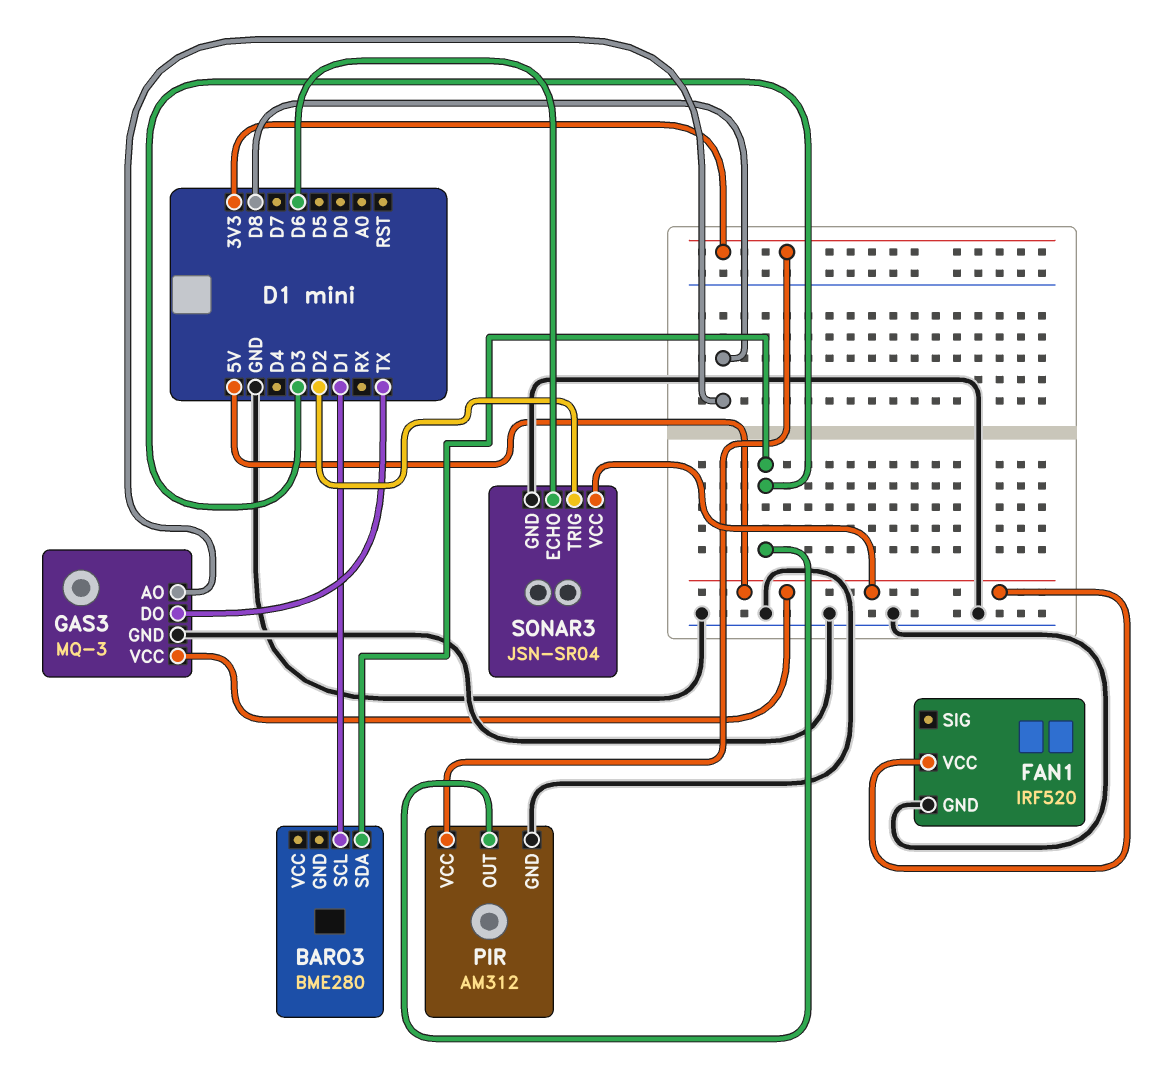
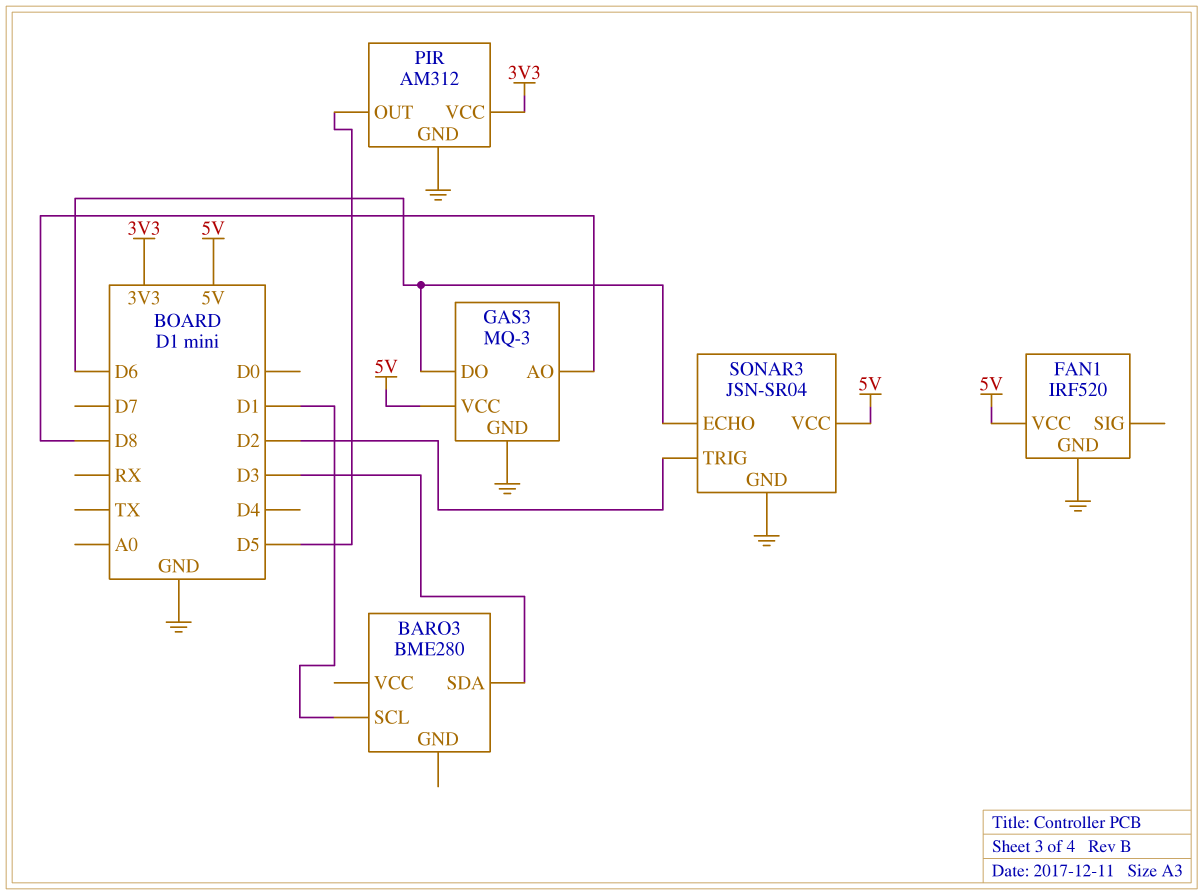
GAS3 pin DO: TX -> D6
PIR pin OUT: D3 -> D5

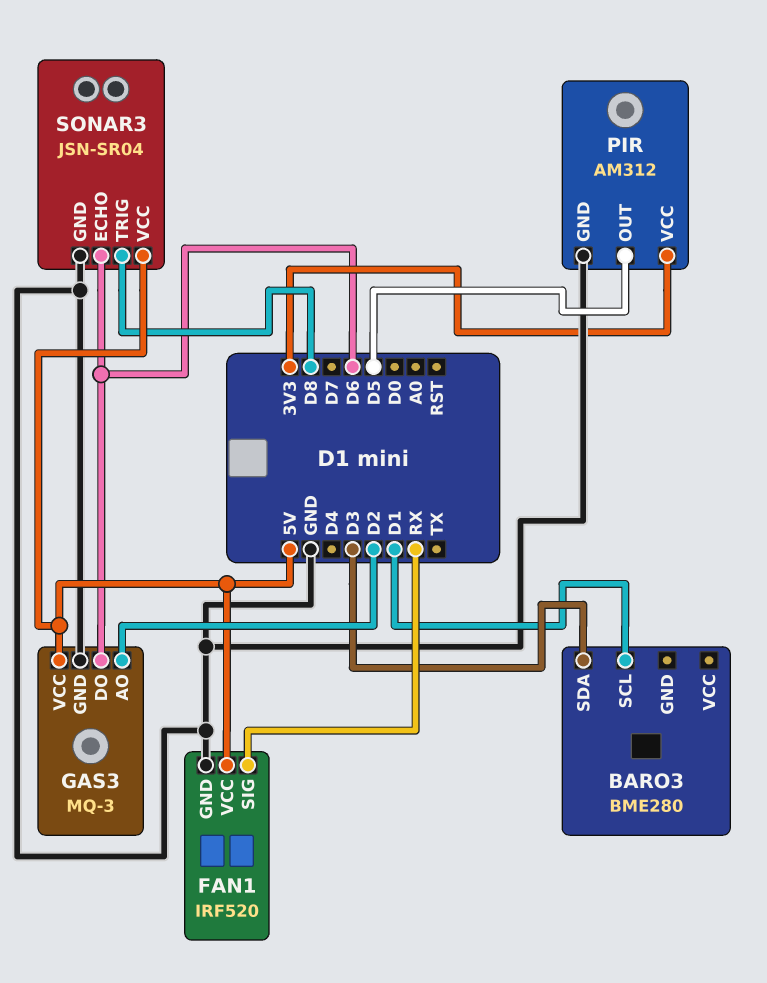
FAN1 pin SIG: none -> RX
GAS3 pin AO: D8 -> D2
SONAR3 pin TRIG: D2 -> D8

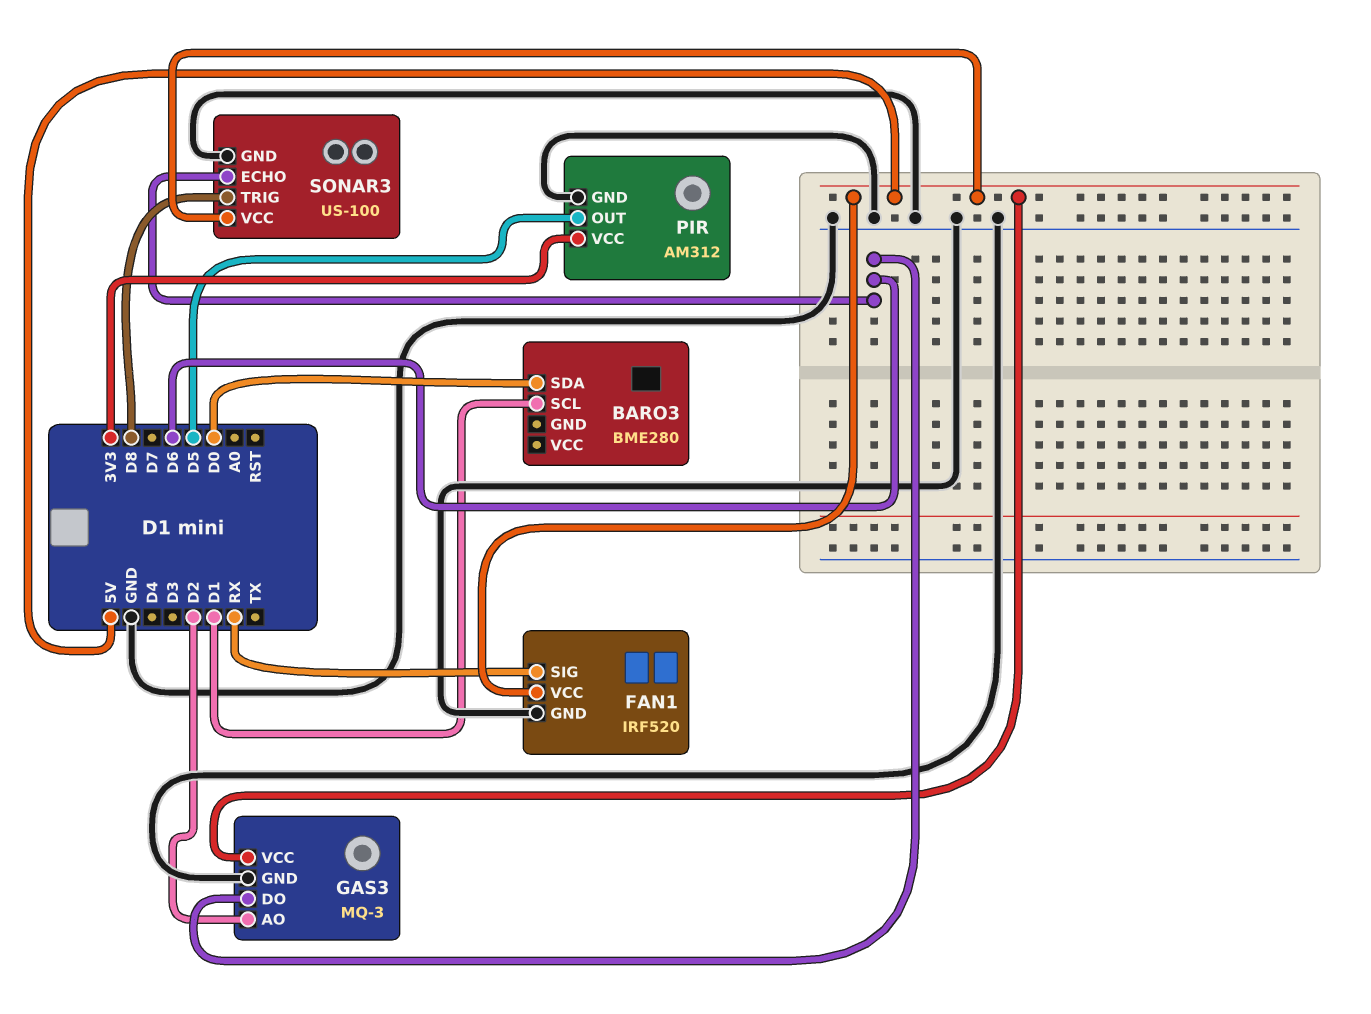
BARO3 pin SDA: D3 -> D0
SONAR3: JSN-SR04 -> US-100

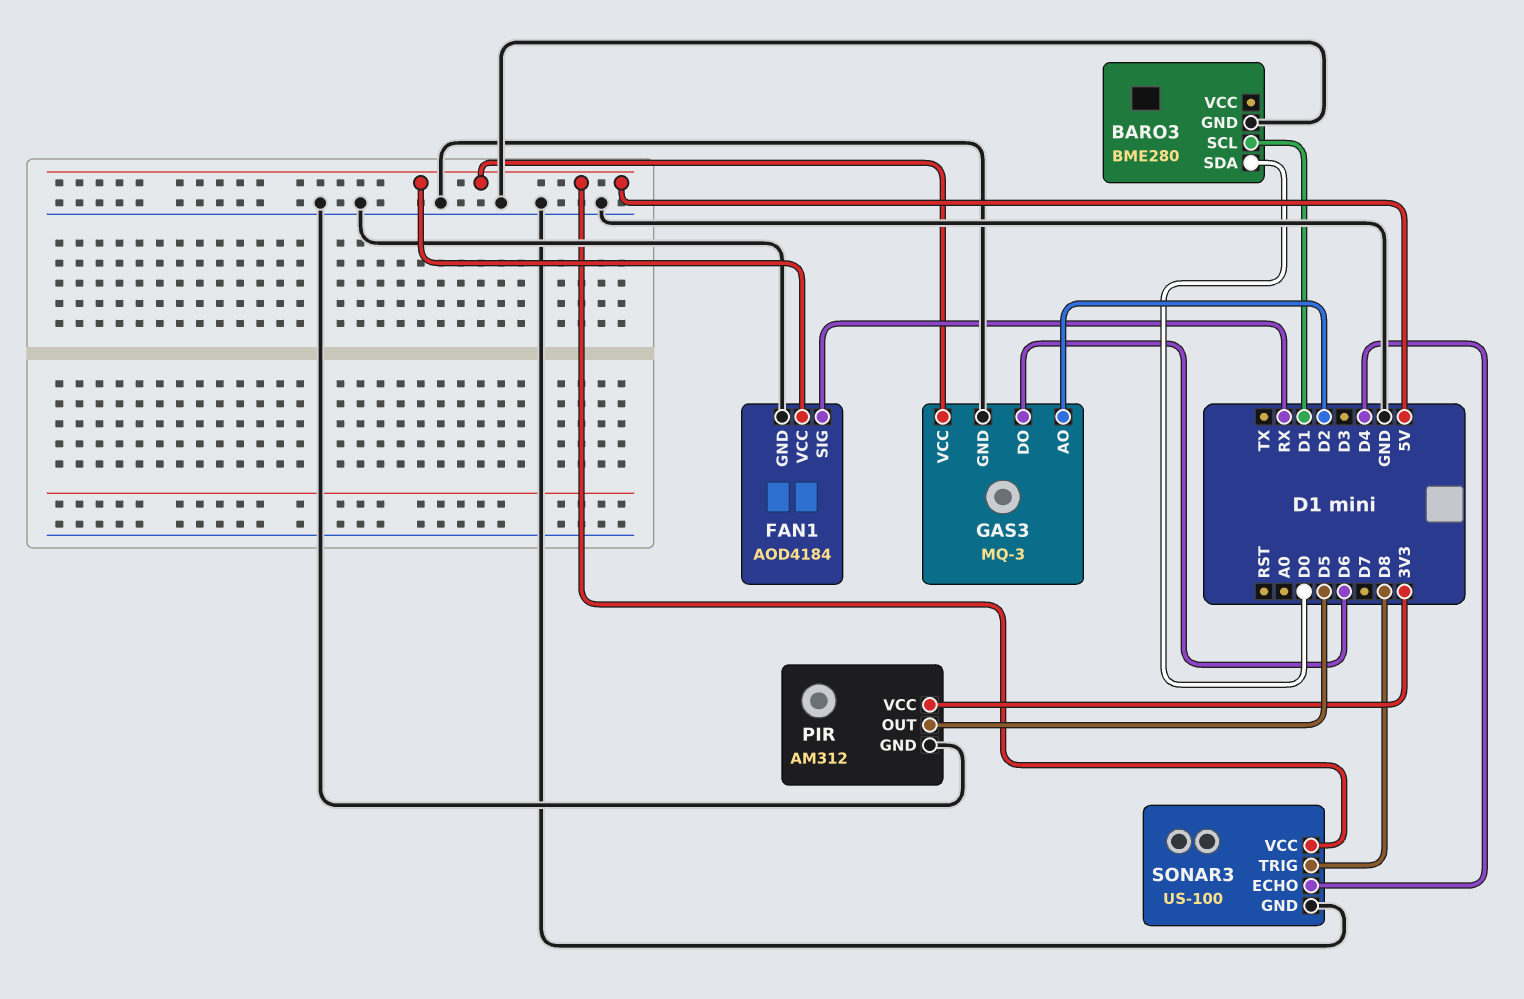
BARO3 pin GND: none -> GND
FAN1: IRF520 -> AOD4184
SONAR3 pin ECHO: D6 -> D4

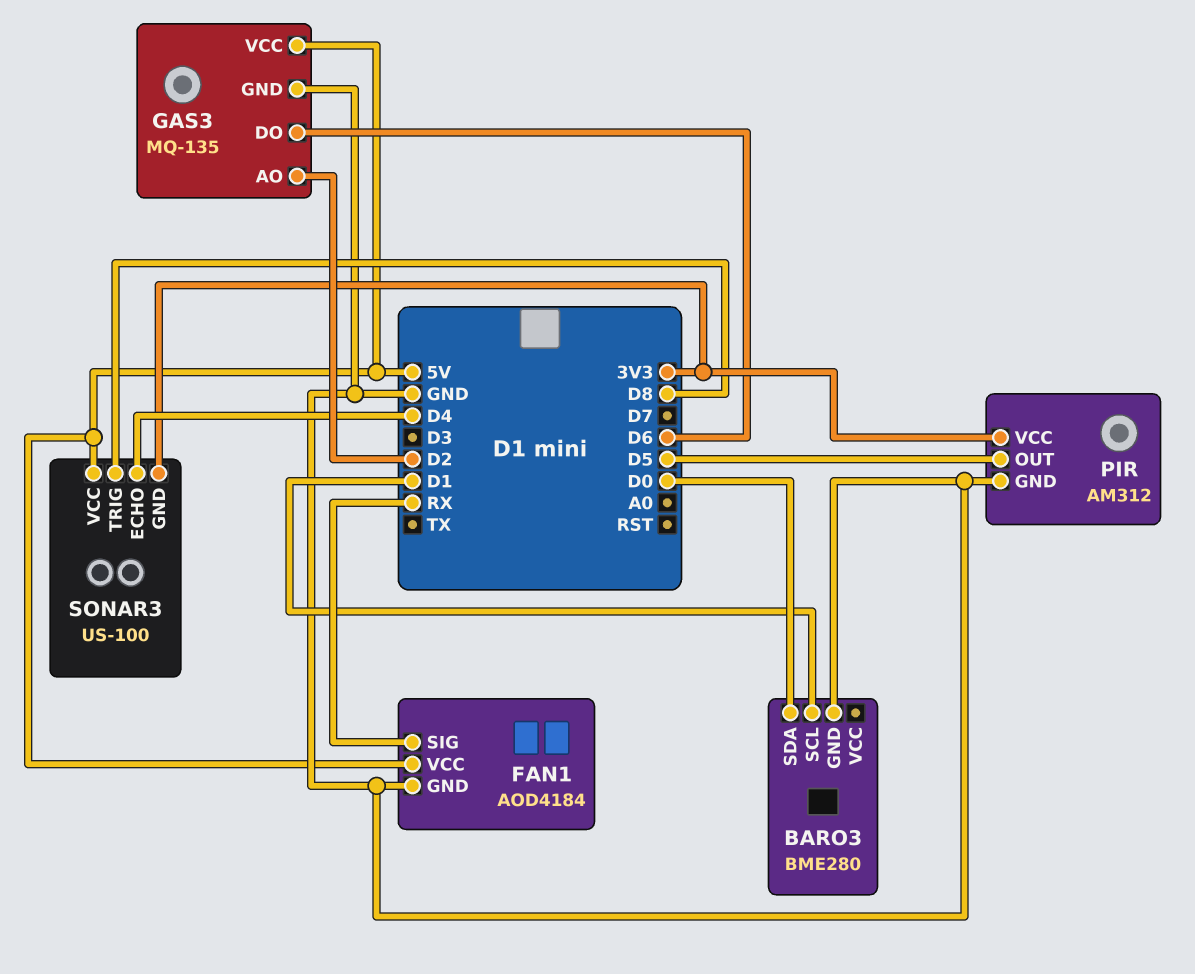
GAS3: MQ-3 -> MQ-135
SONAR3 pin GND: GND -> 3V3

